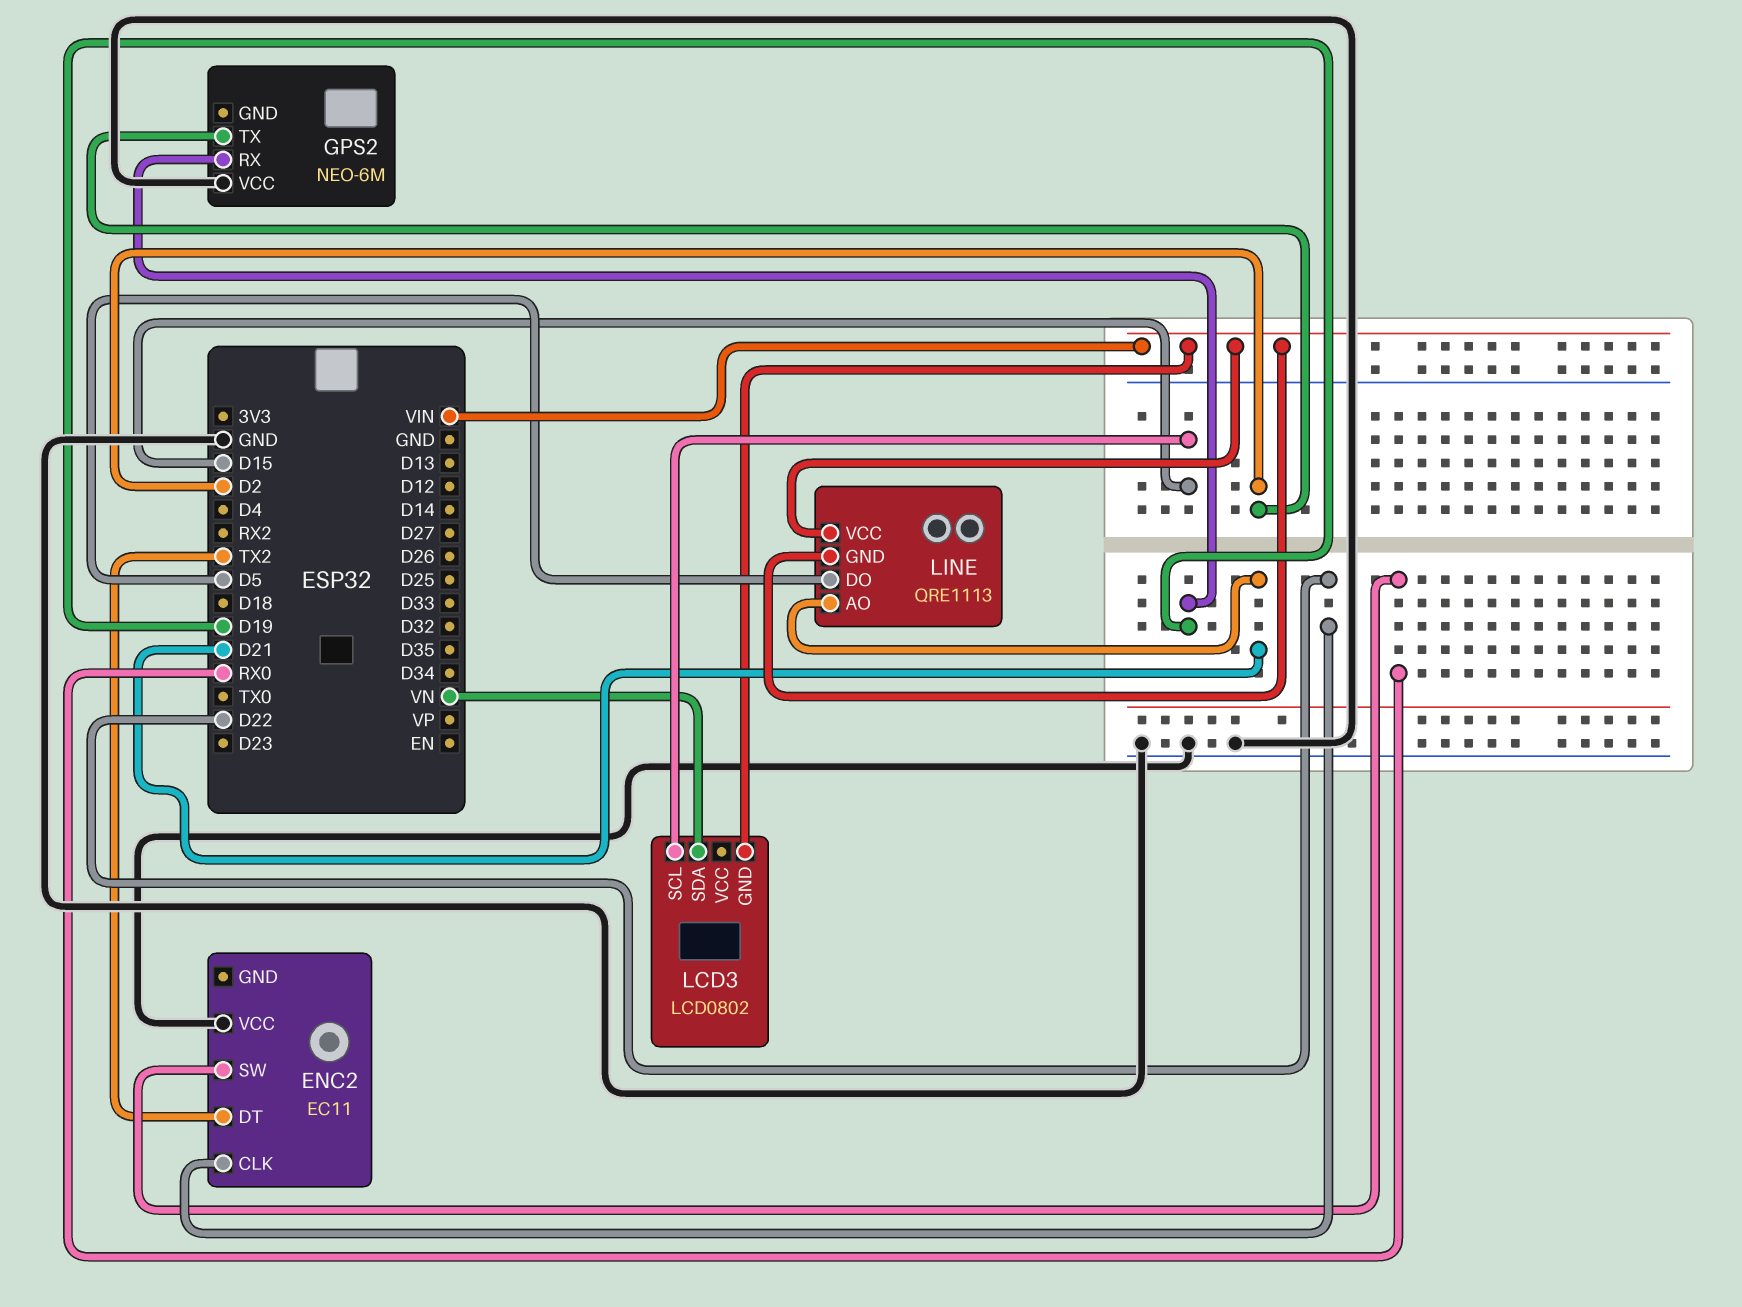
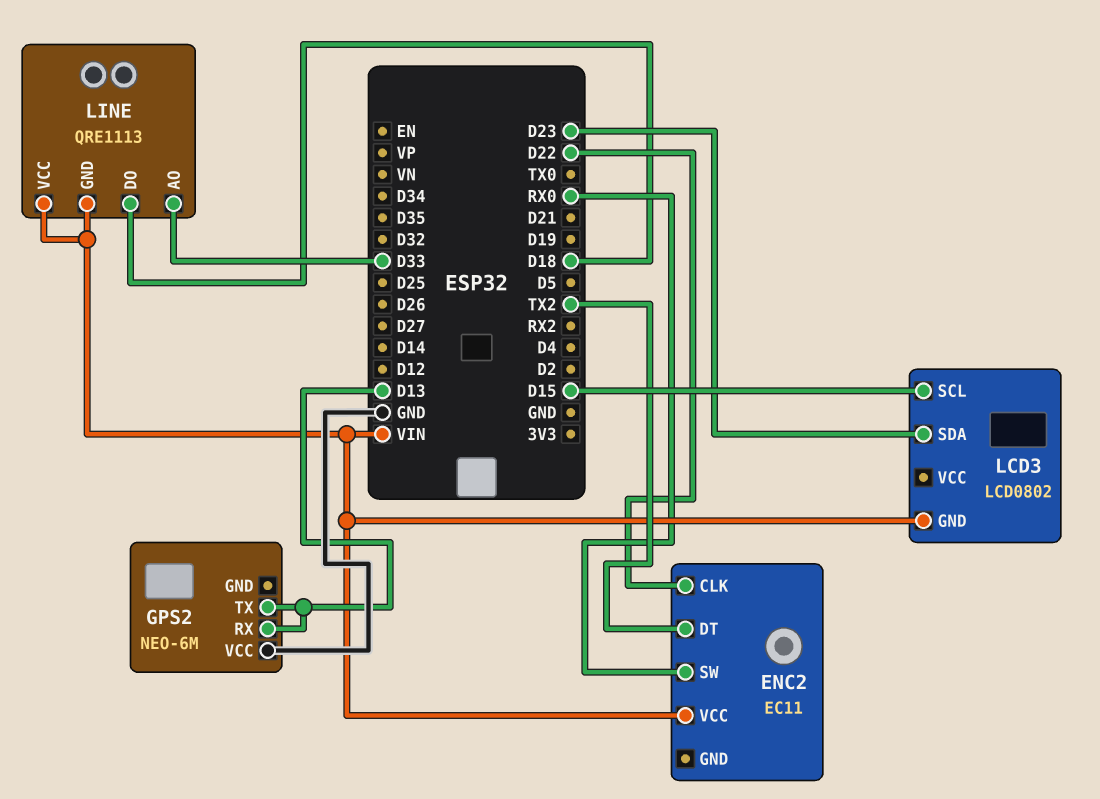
ENC2 pin VCC: GND -> VIN
GPS2 pin RX: D19 -> D13
GPS2 pin TX: D2 -> D13
LCD3 pin SDA: VN -> D23
LINE pin AO: D21 -> D33
LINE pin DO: D5 -> D18

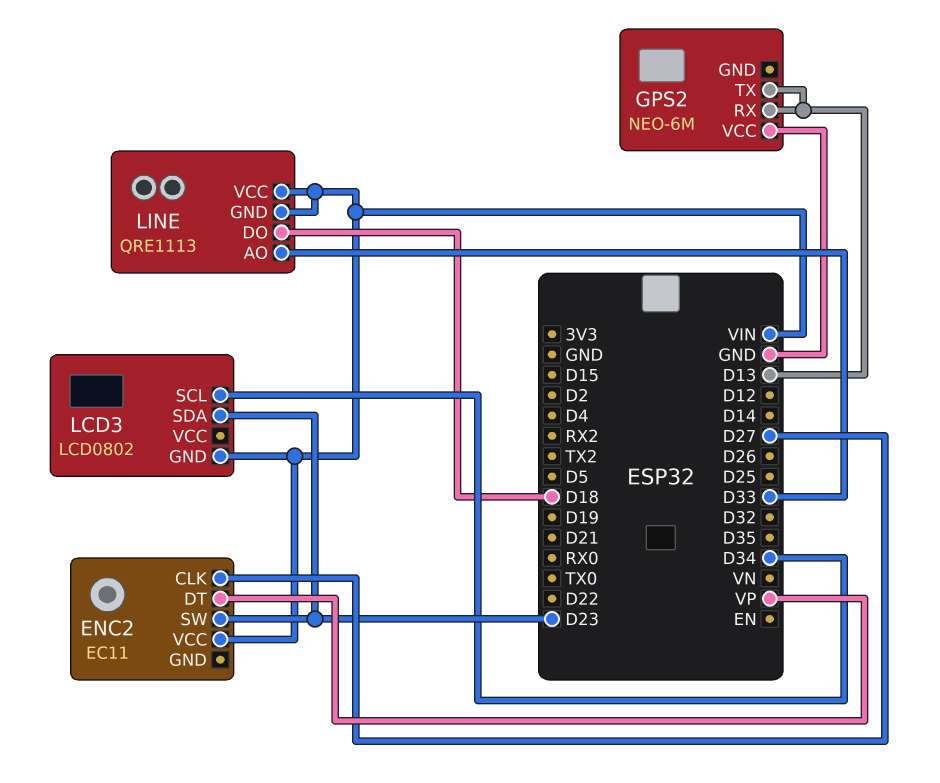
ENC2 pin CLK: D22 -> D27
ENC2 pin DT: TX2 -> VP
ENC2 pin SW: RX0 -> D23
LCD3 pin SCL: D15 -> D34

